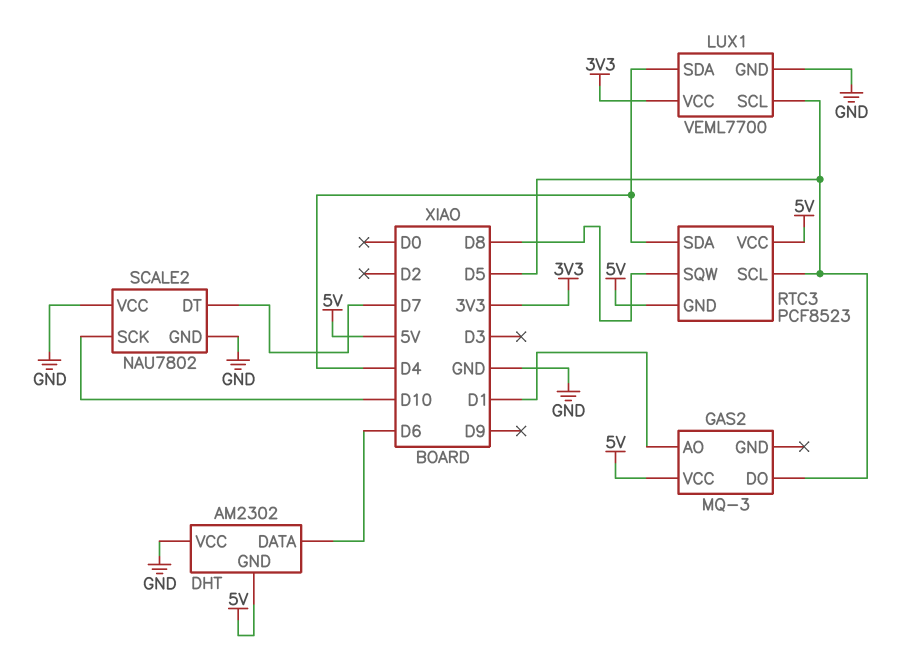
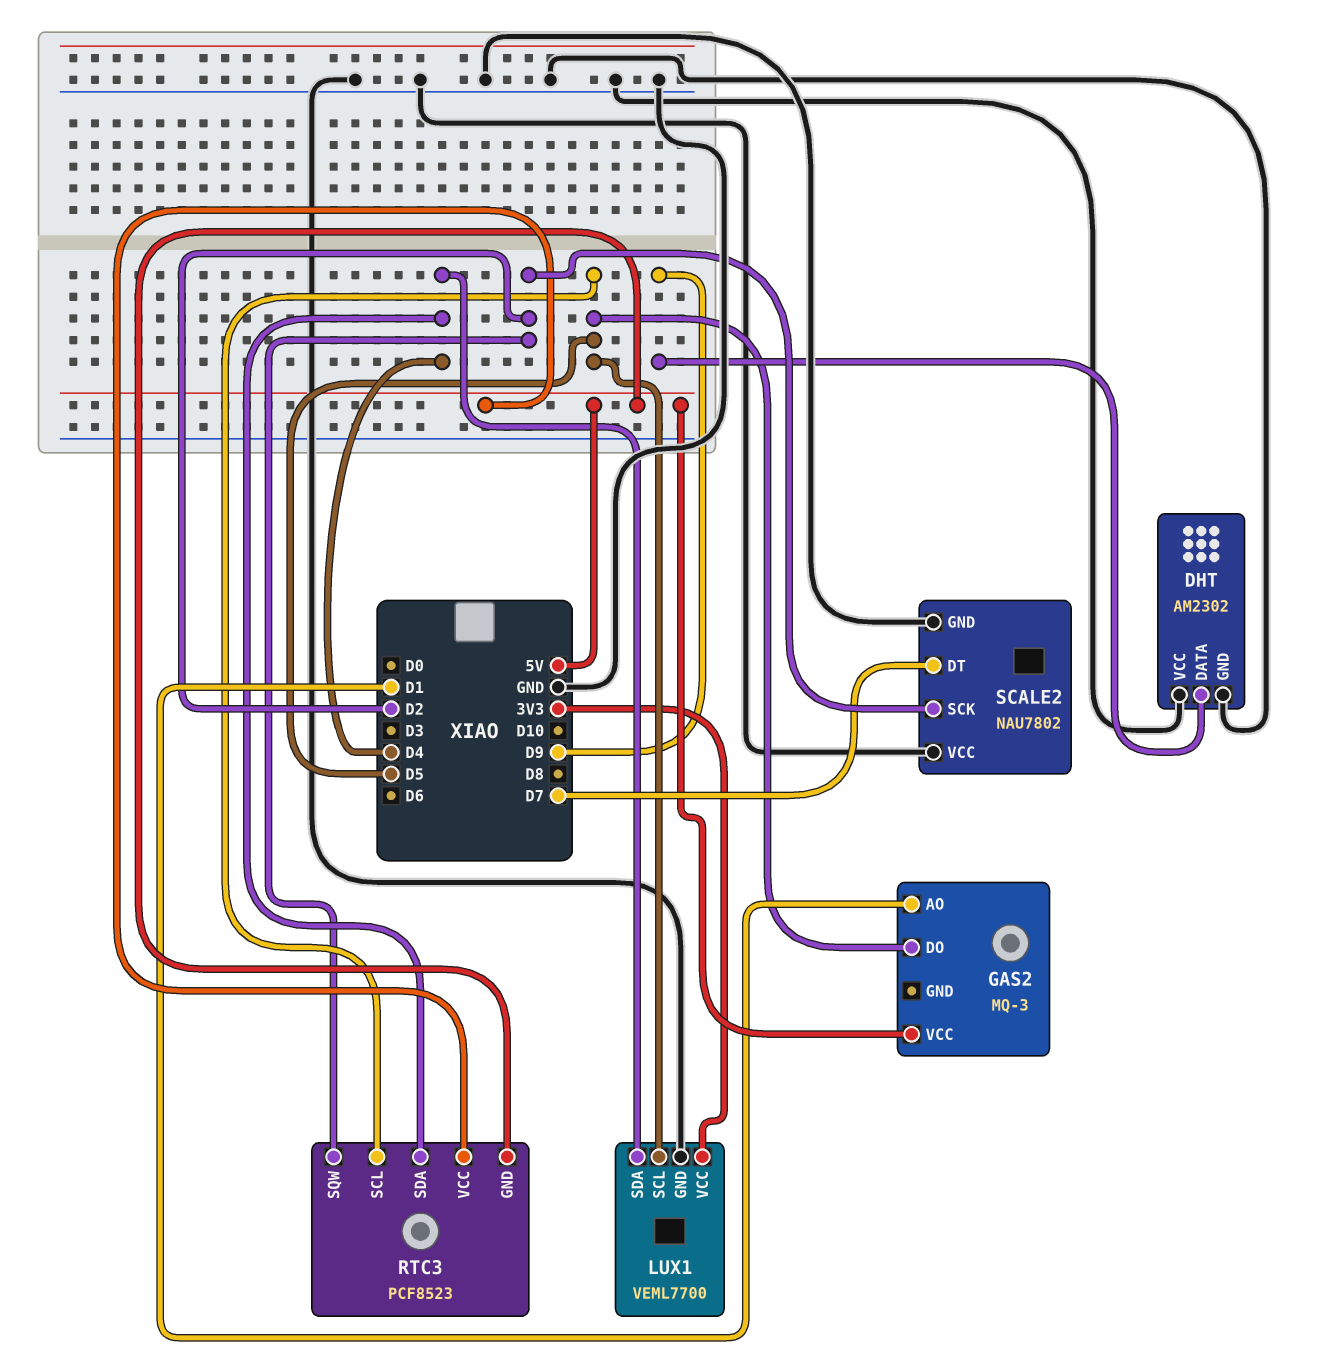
DHT pin DATA: D6 -> D9
DHT pin GND: 5V -> GND
RTC3 pin SQW: D8 -> D2
SCALE2 pin SCK: D10 -> D2

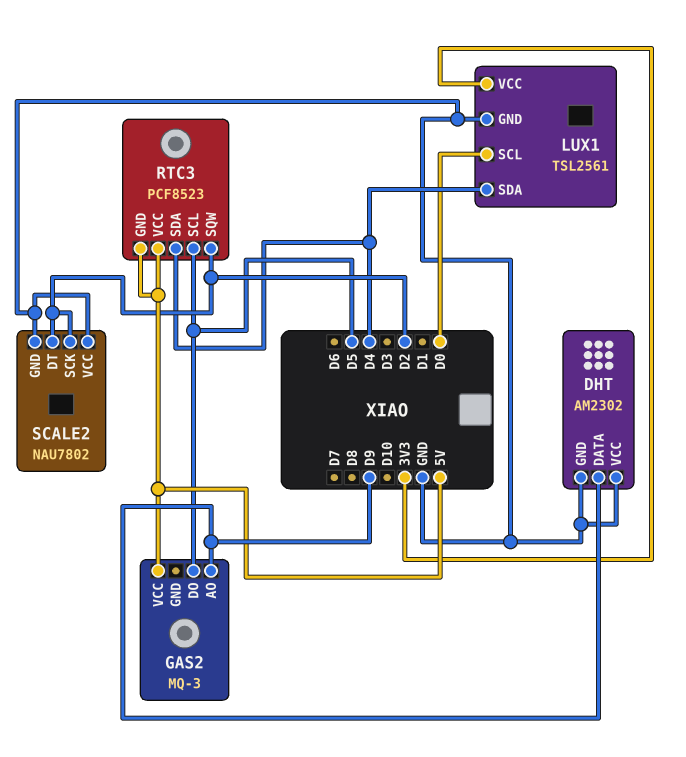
GAS2 pin AO: D1 -> D9
LUX1: VEML7700 -> TSL2561
LUX1 pin SCL: D5 -> D0
SCALE2 pin DT: D7 -> D2

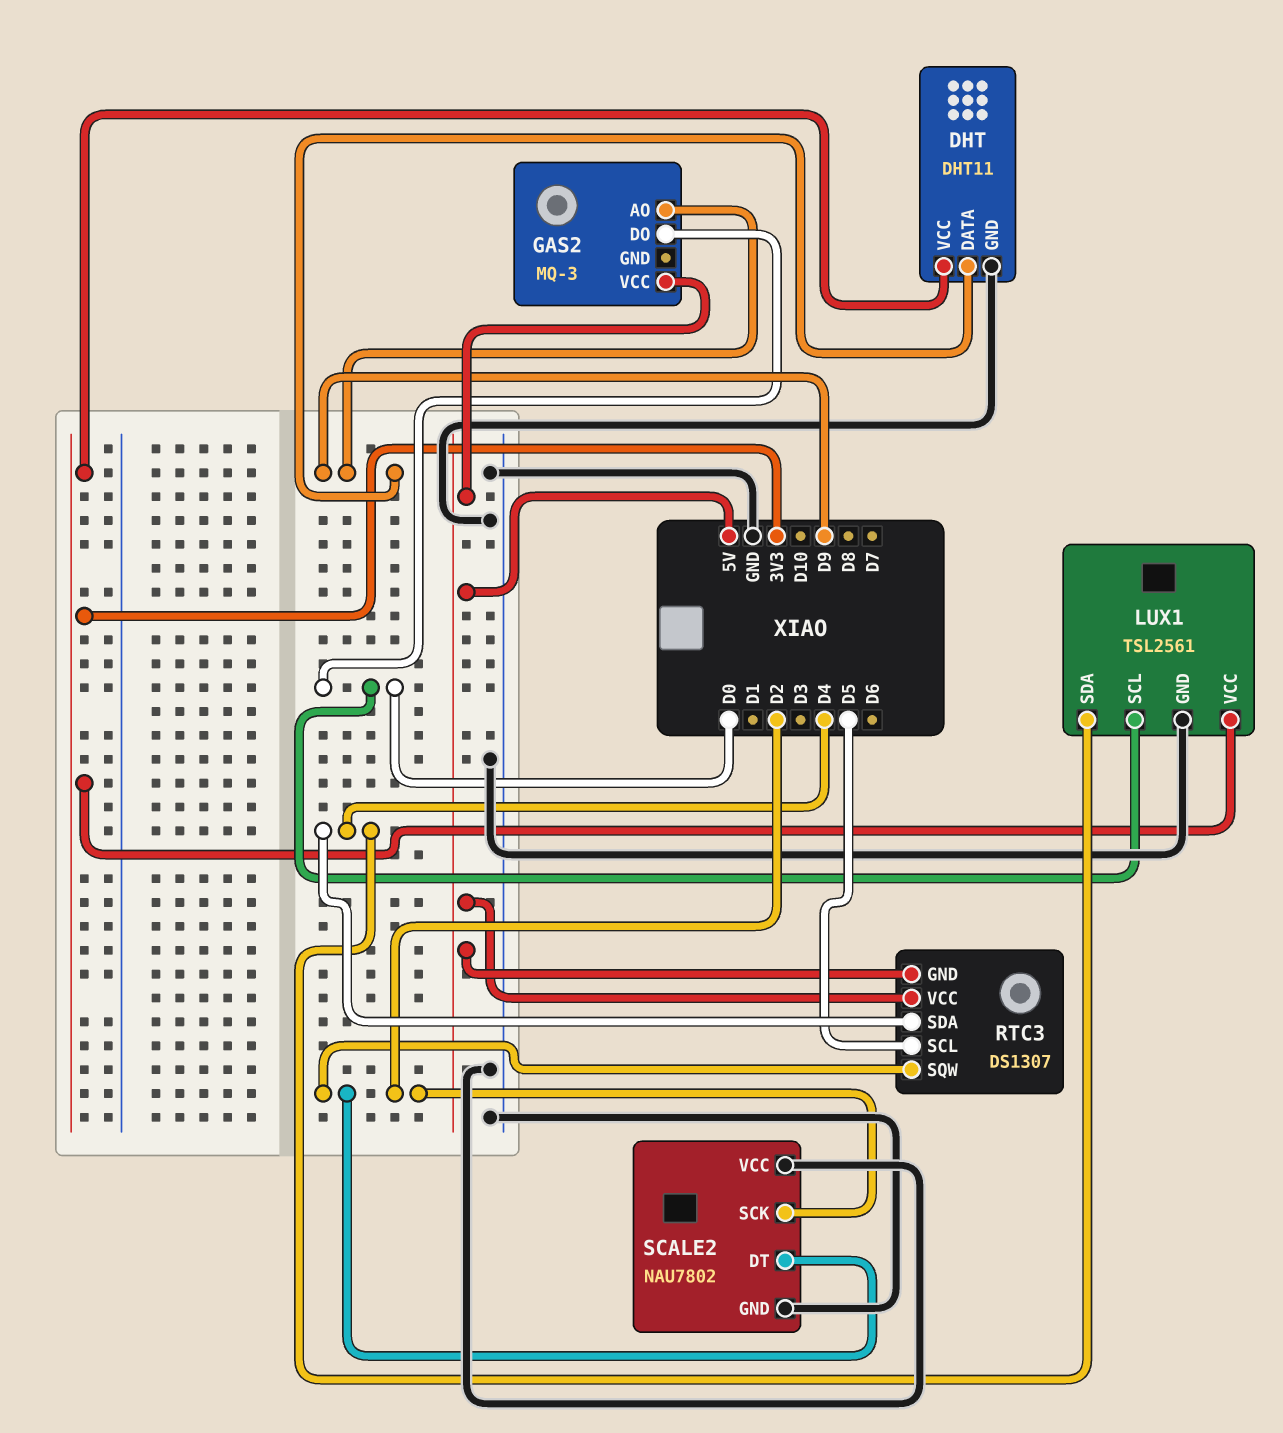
DHT: AM2302 -> DHT11
DHT pin VCC: GND -> 3V3
GAS2 pin DO: D5 -> D0
RTC3: PCF8523 -> DS1307

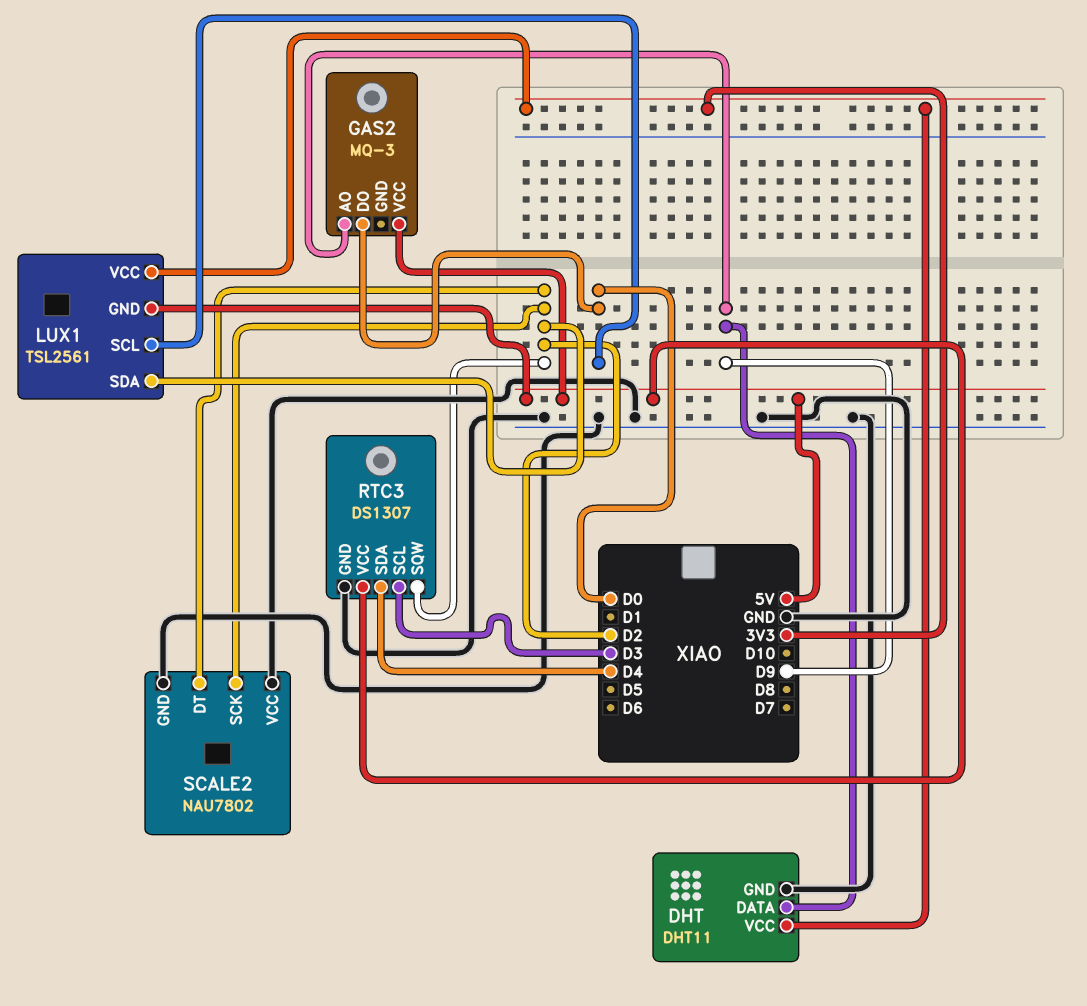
LUX1 pin GND: GND -> 5V
LUX1 pin SDA: D4 -> D2
RTC3 pin GND: 5V -> GND
RTC3 pin SCL: D5 -> D3

